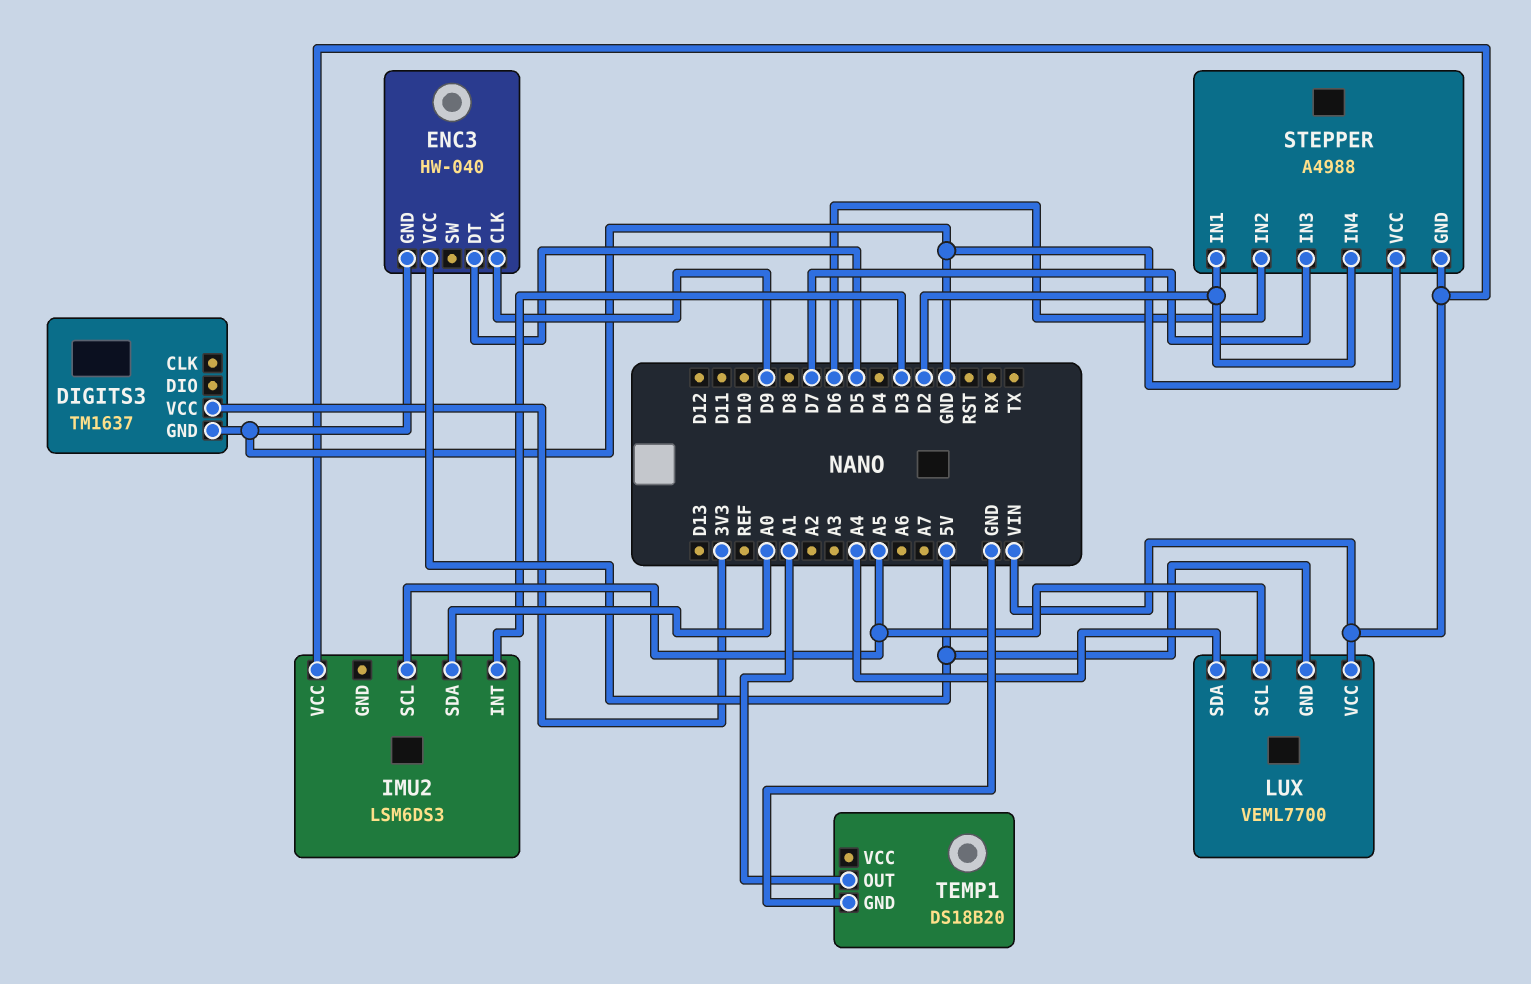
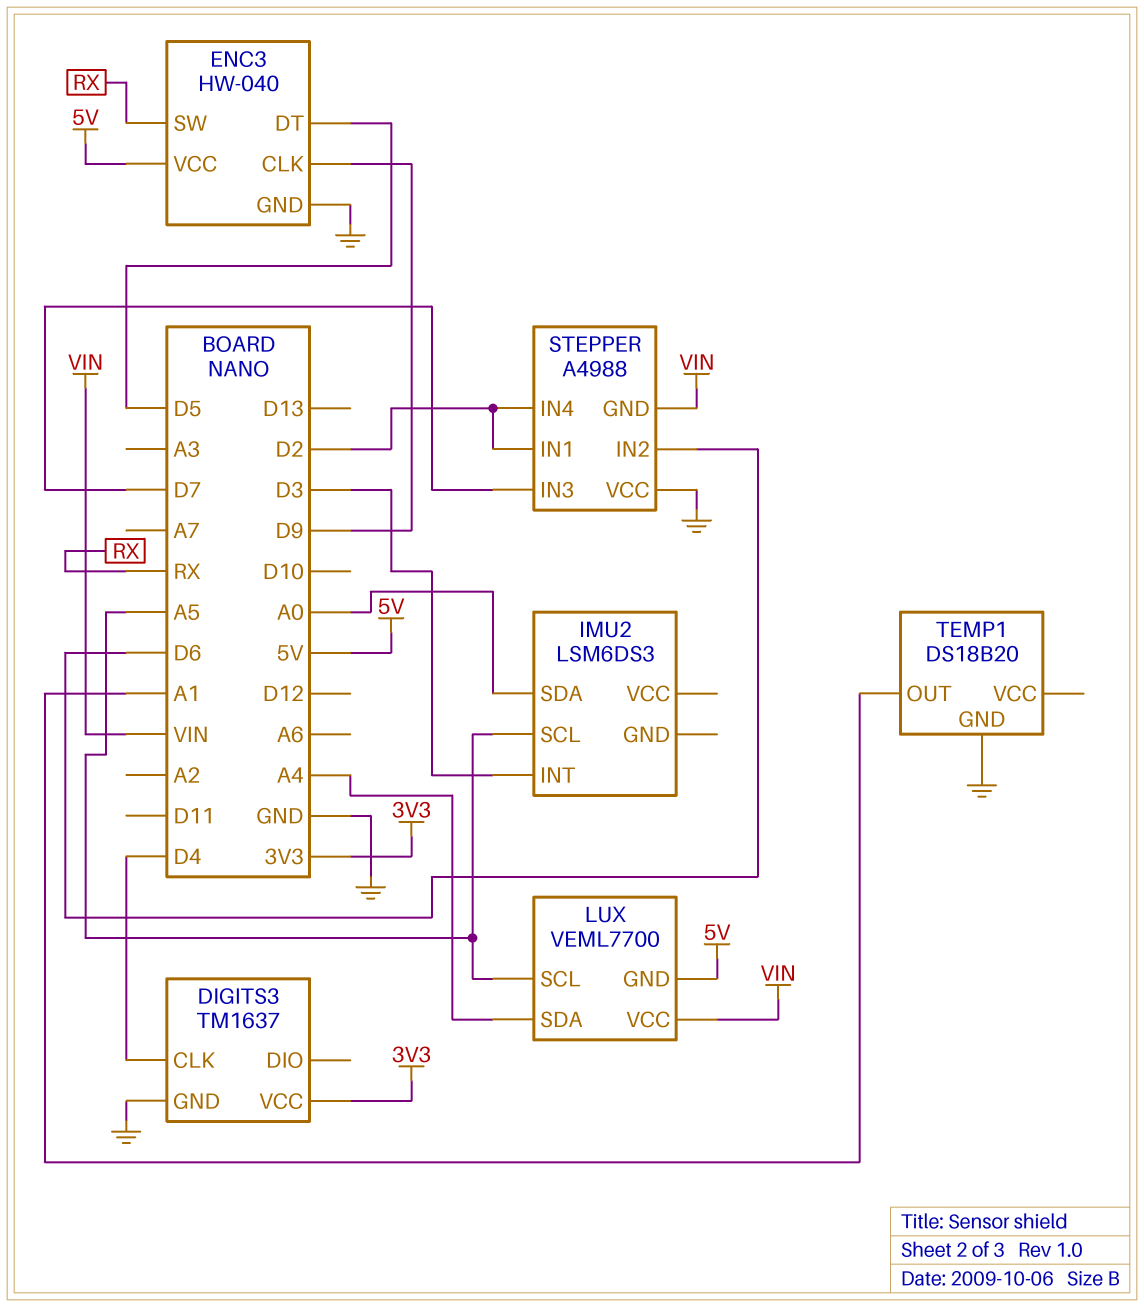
DIGITS3 pin CLK: none -> D4
ENC3 pin SW: none -> RX
IMU2 pin VCC: VIN -> none

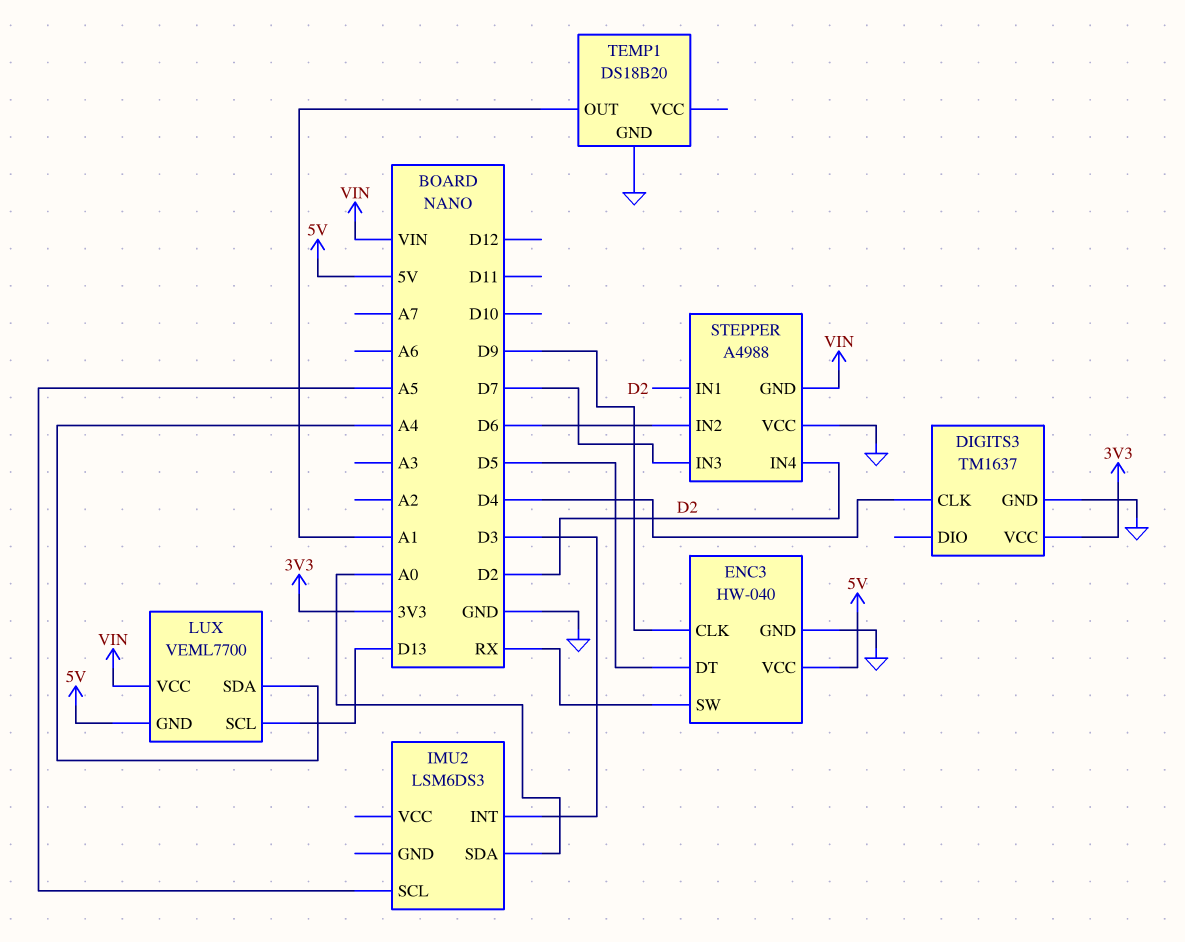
LUX pin SCL: A5 -> D13

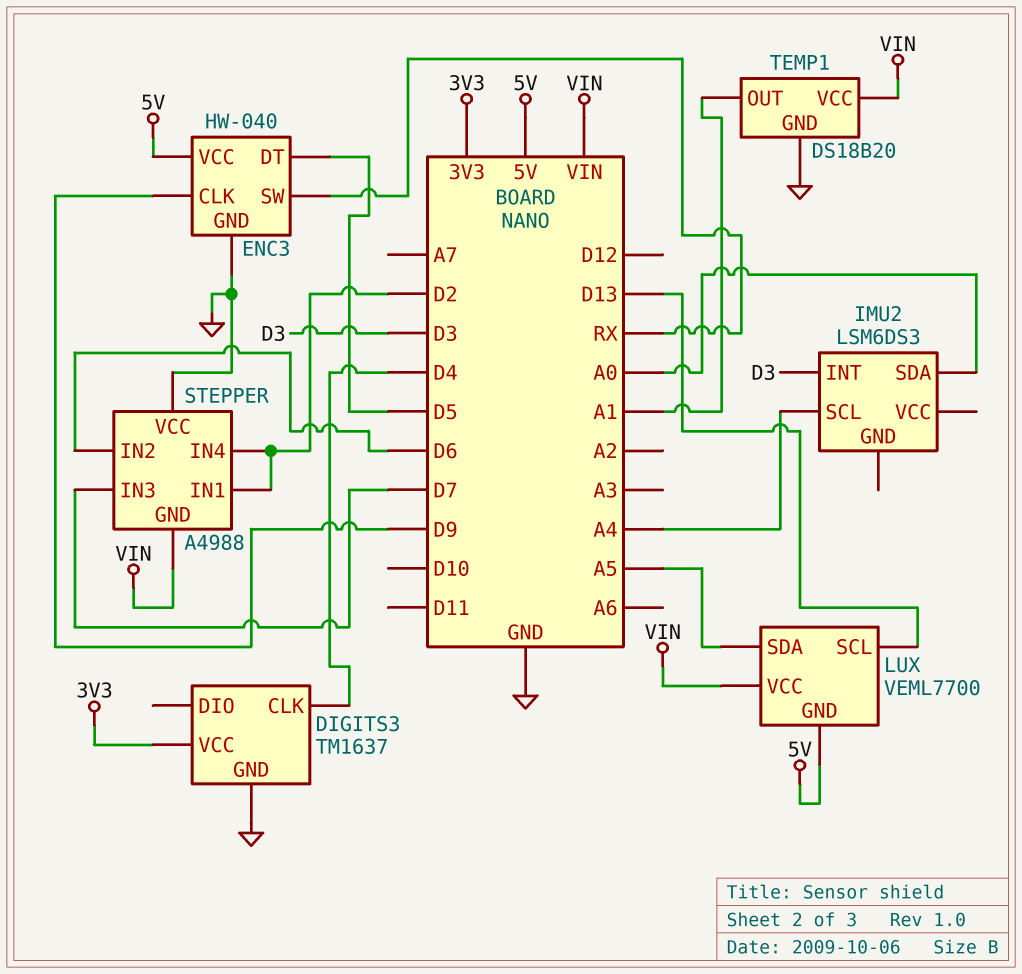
IMU2 pin SCL: A5 -> A4
LUX pin SDA: A4 -> A5
TEMP1 pin VCC: none -> VIN

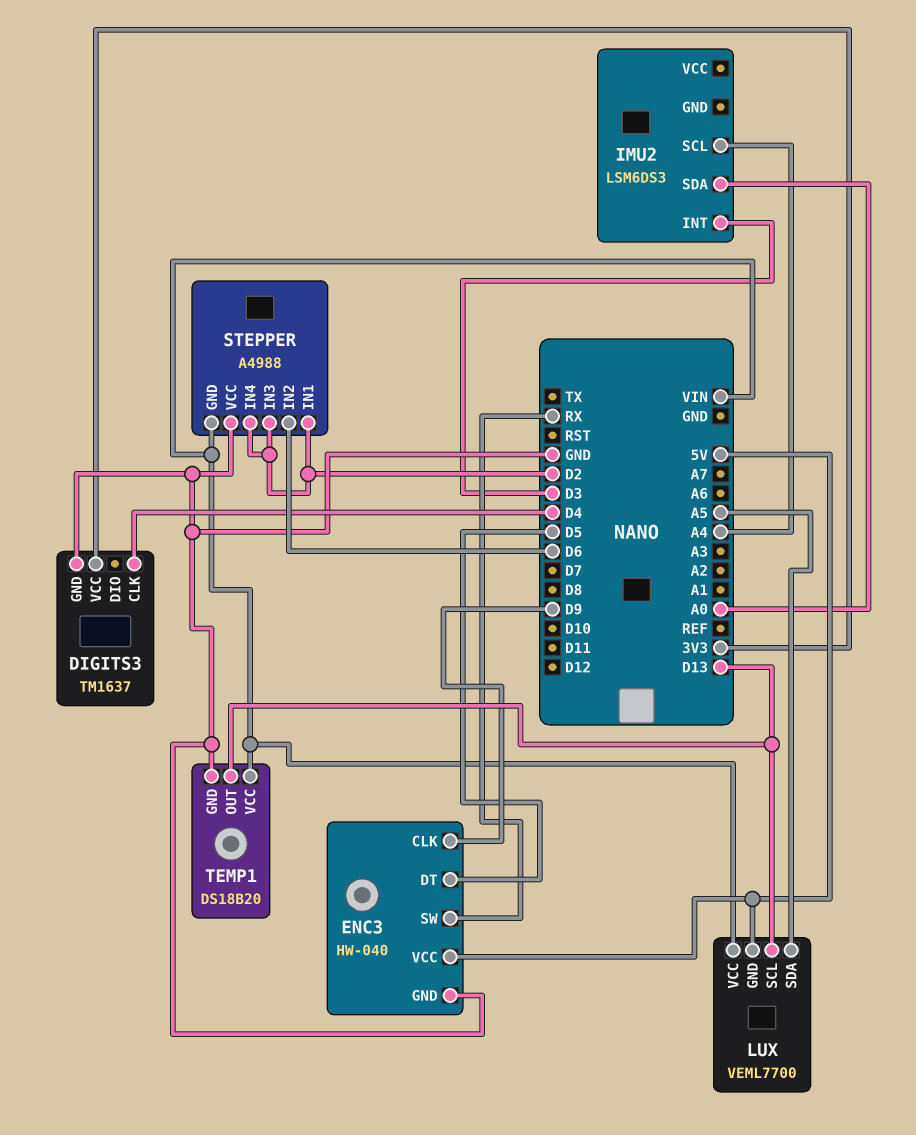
STEPPER pin IN3: D7 -> D2
TEMP1 pin OUT: A1 -> D13

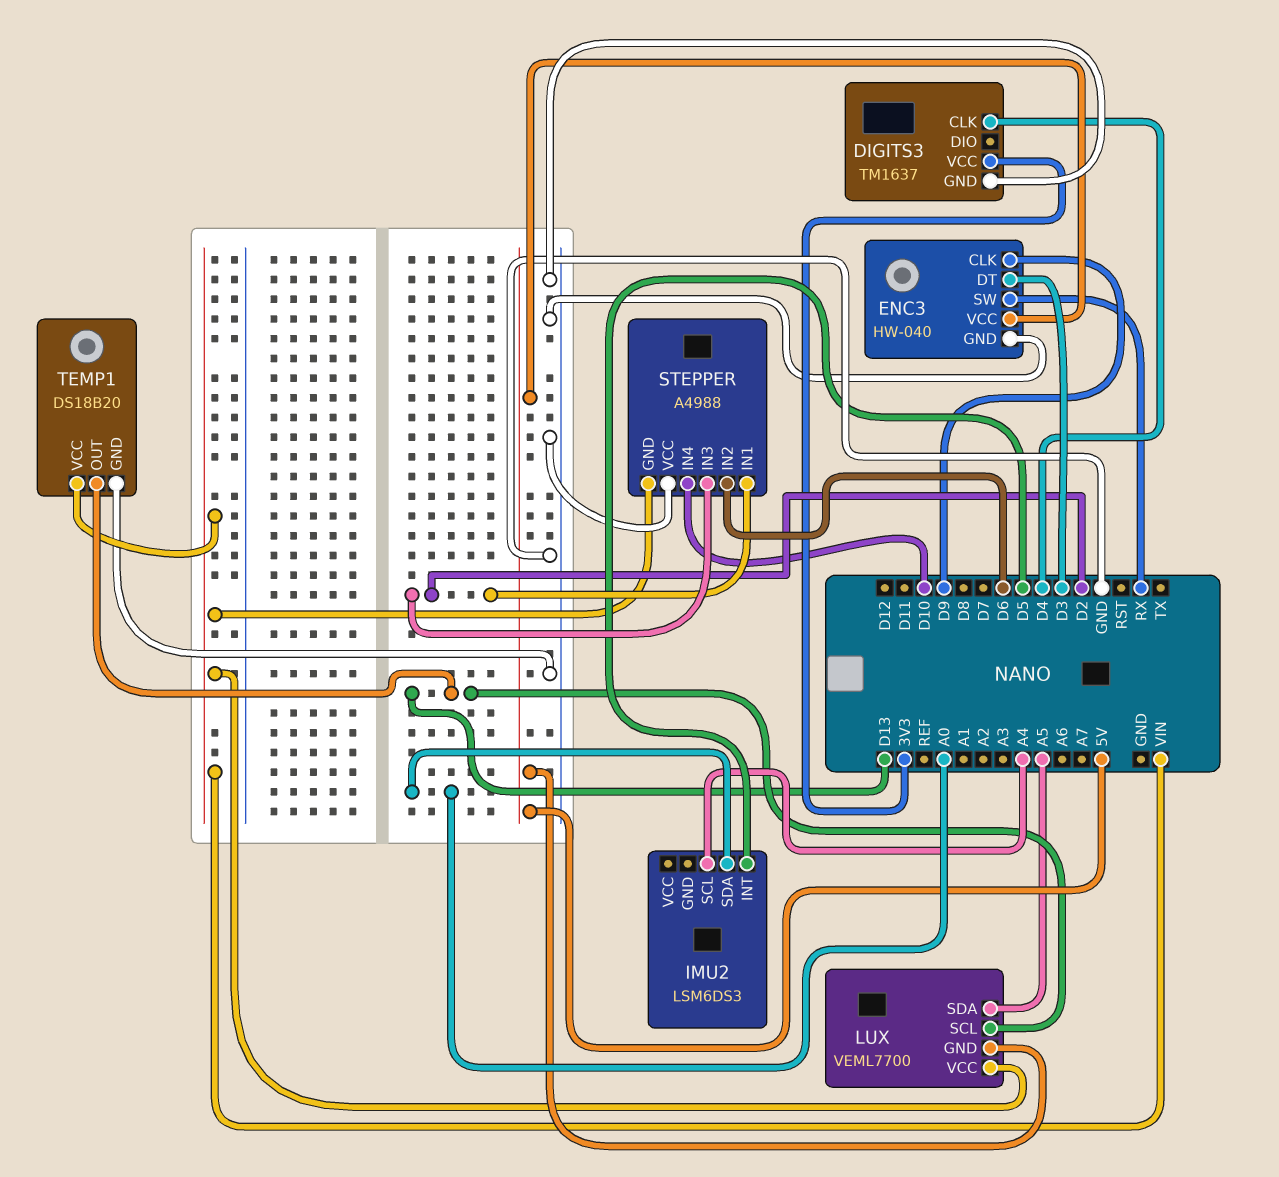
ENC3 pin DT: D5 -> D3
IMU2 pin INT: D3 -> D5
STEPPER pin IN4: D2 -> D10

